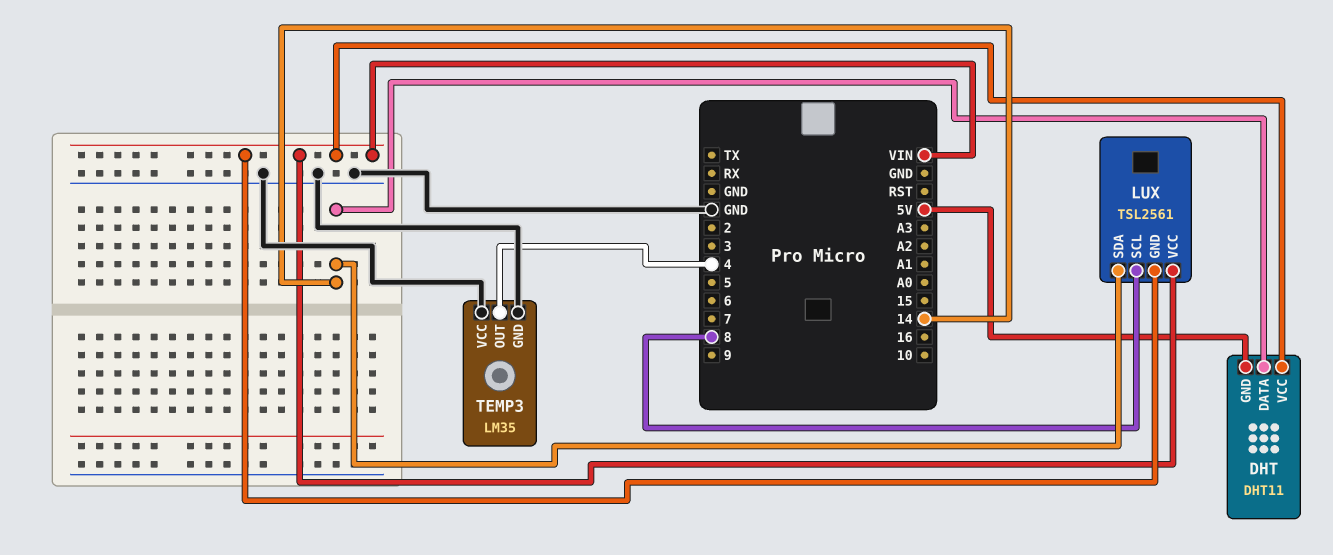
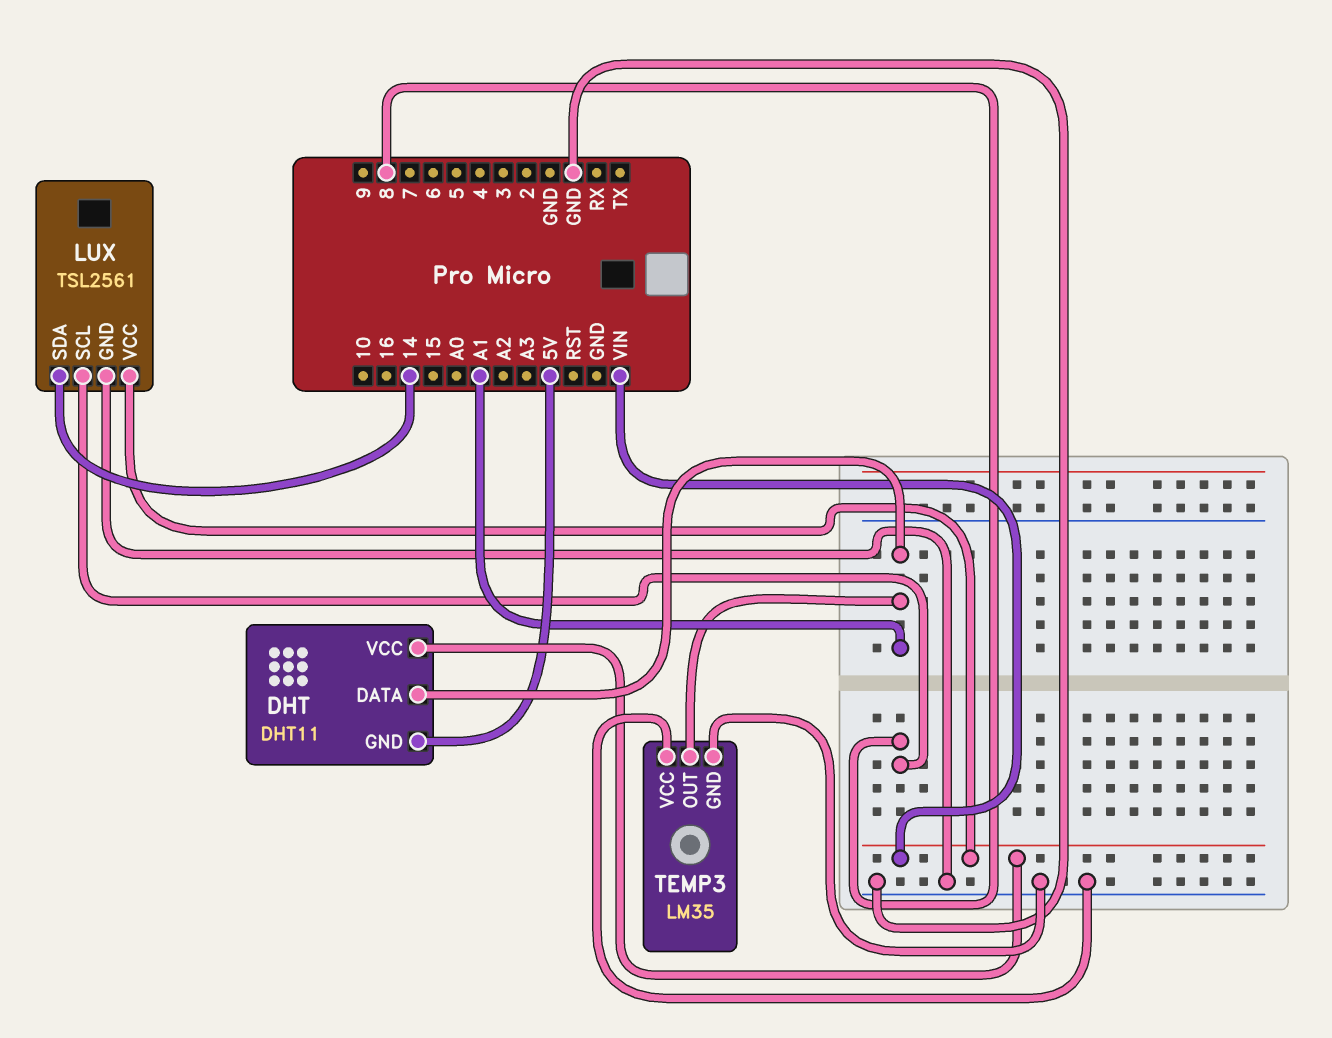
DHT pin DATA: 14 -> A1
LUX pin GND: VIN -> GND
TEMP3 pin OUT: 4 -> A1

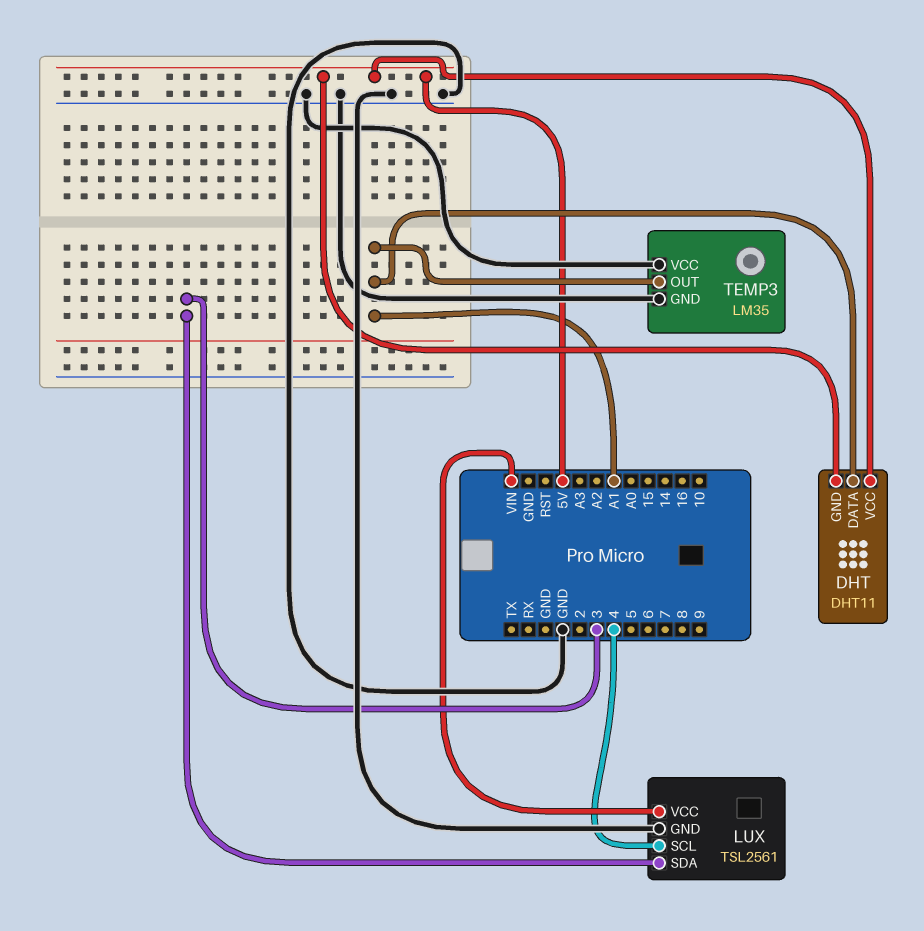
DHT pin VCC: VIN -> 5V
LUX pin SCL: 8 -> 4
LUX pin SDA: 14 -> 3

